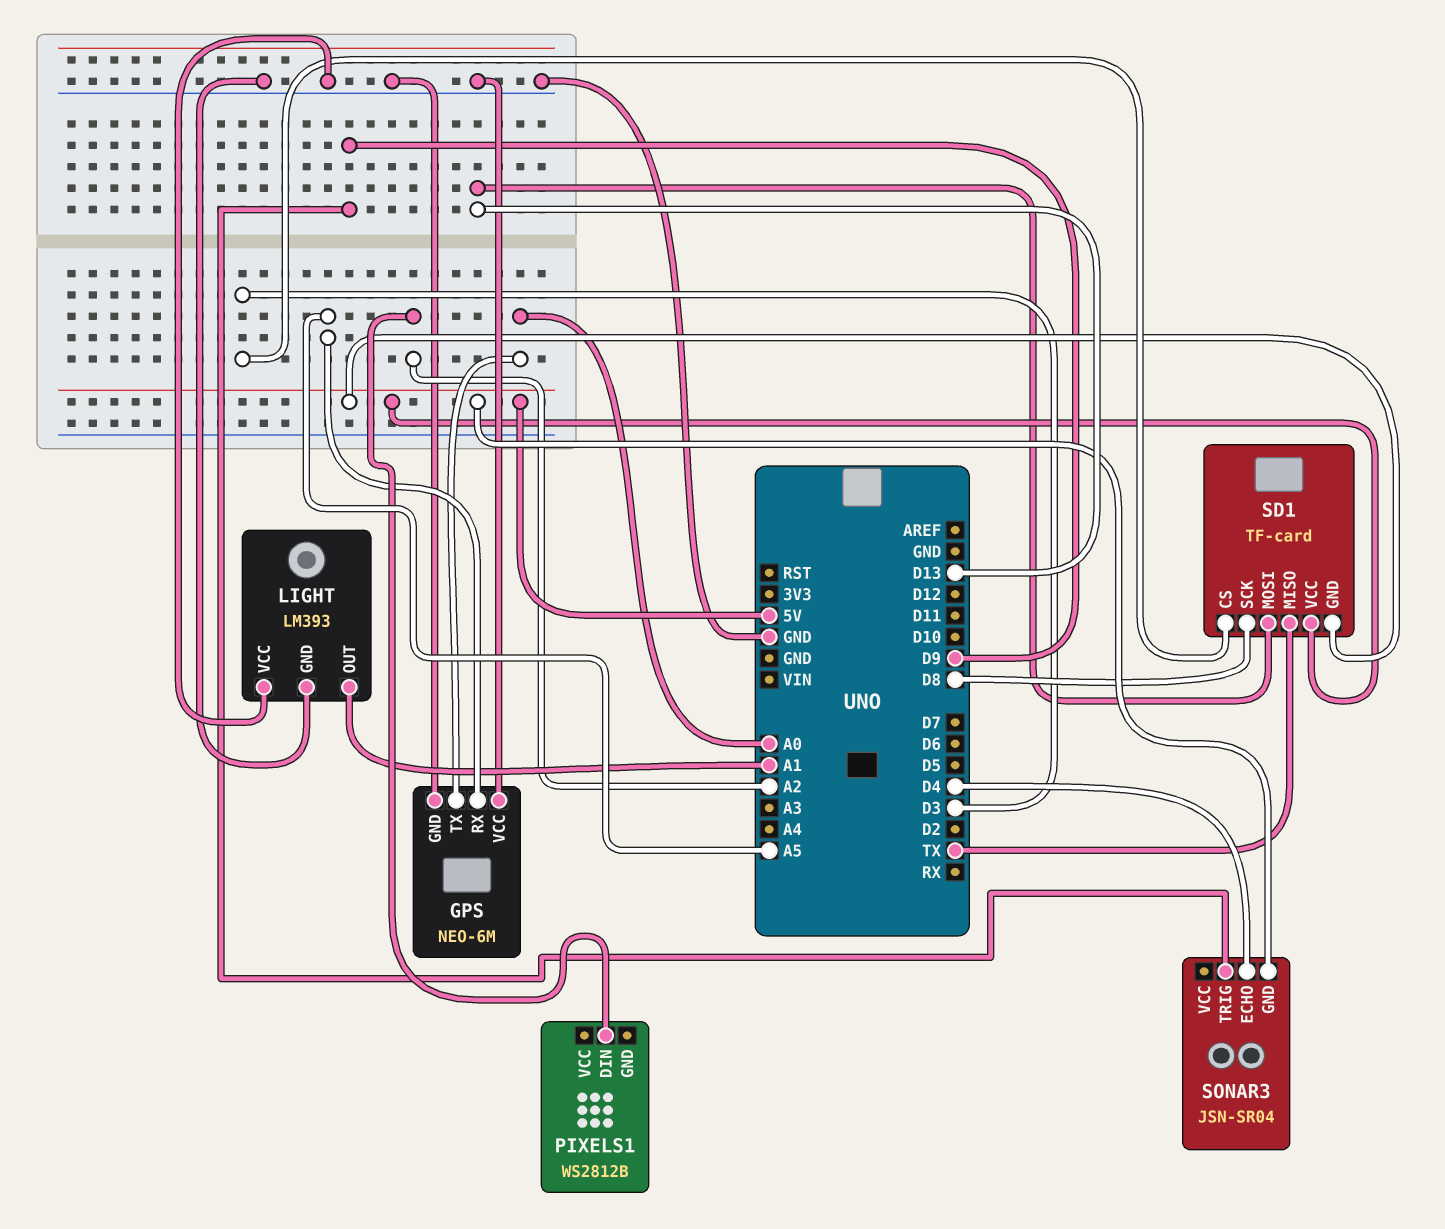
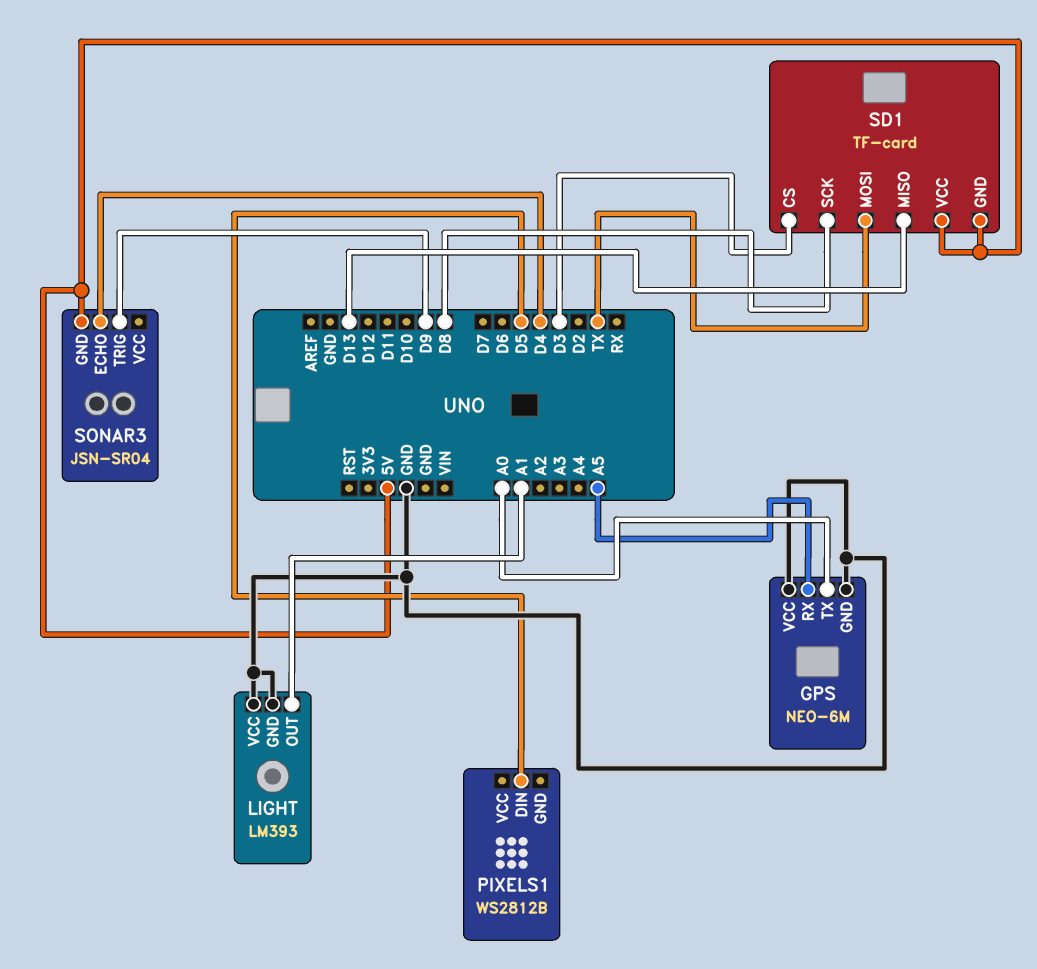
PIXELS1 pin DIN: A2 -> D5
SD1 pin MISO: TX -> D13
SD1 pin MOSI: D13 -> TX

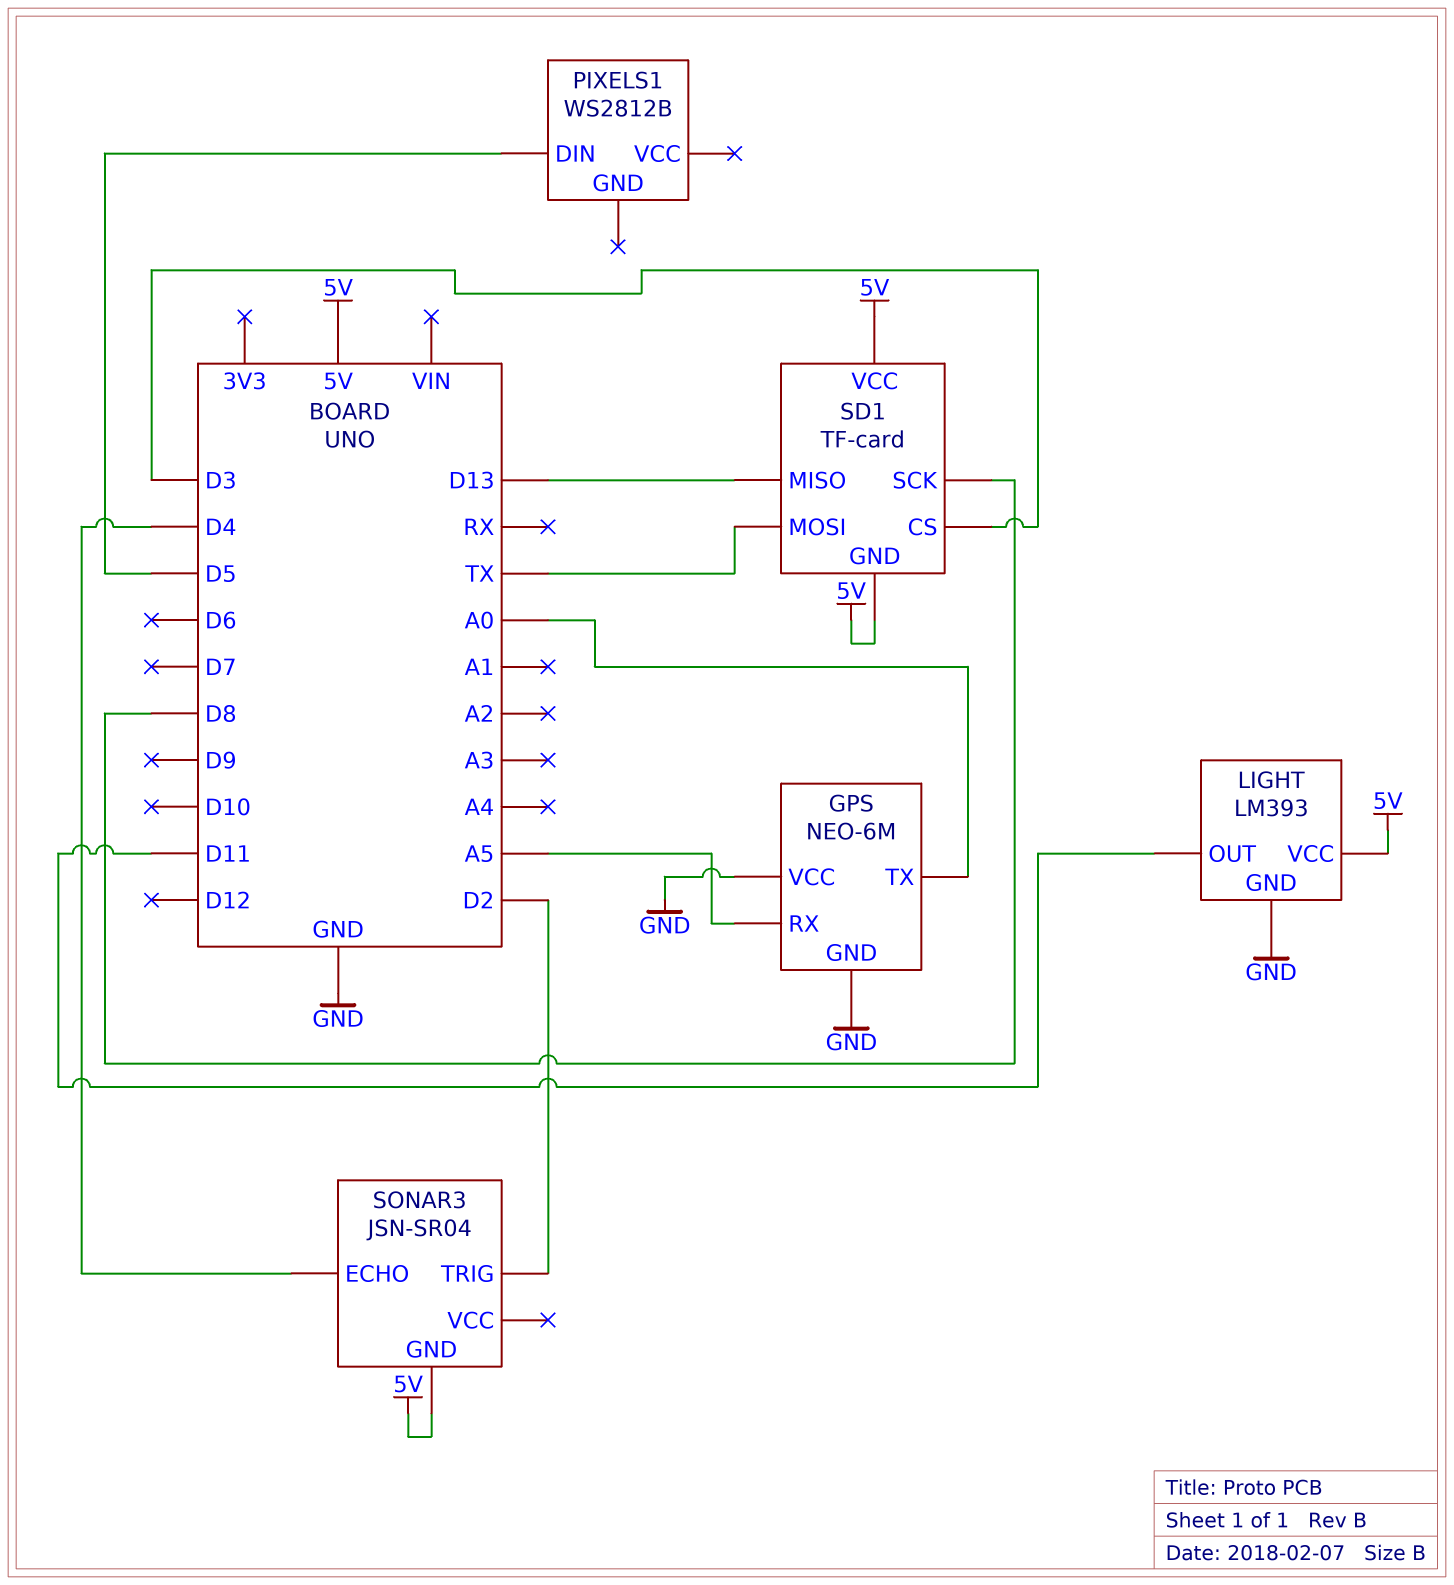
LIGHT pin OUT: A1 -> D11
LIGHT pin VCC: GND -> 5V
SONAR3 pin TRIG: D9 -> D2

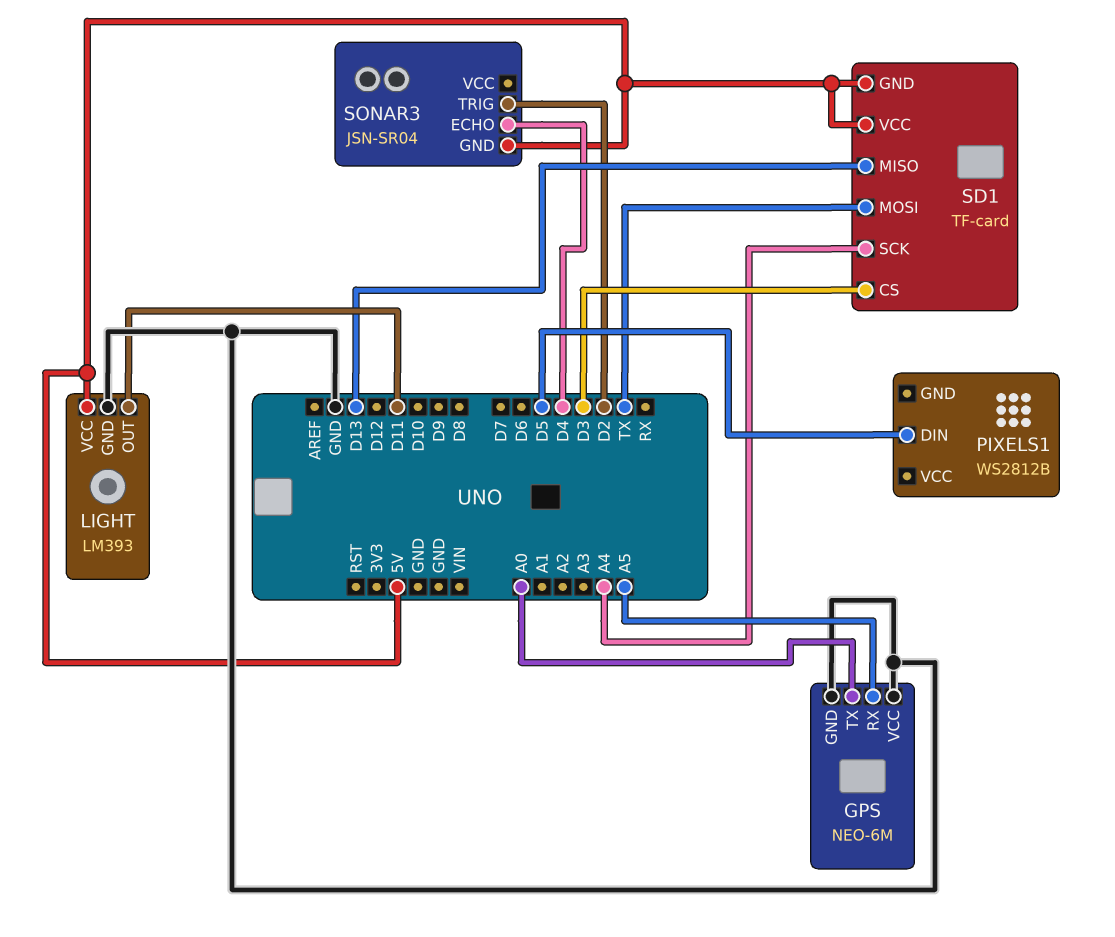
SD1 pin SCK: D8 -> A4

